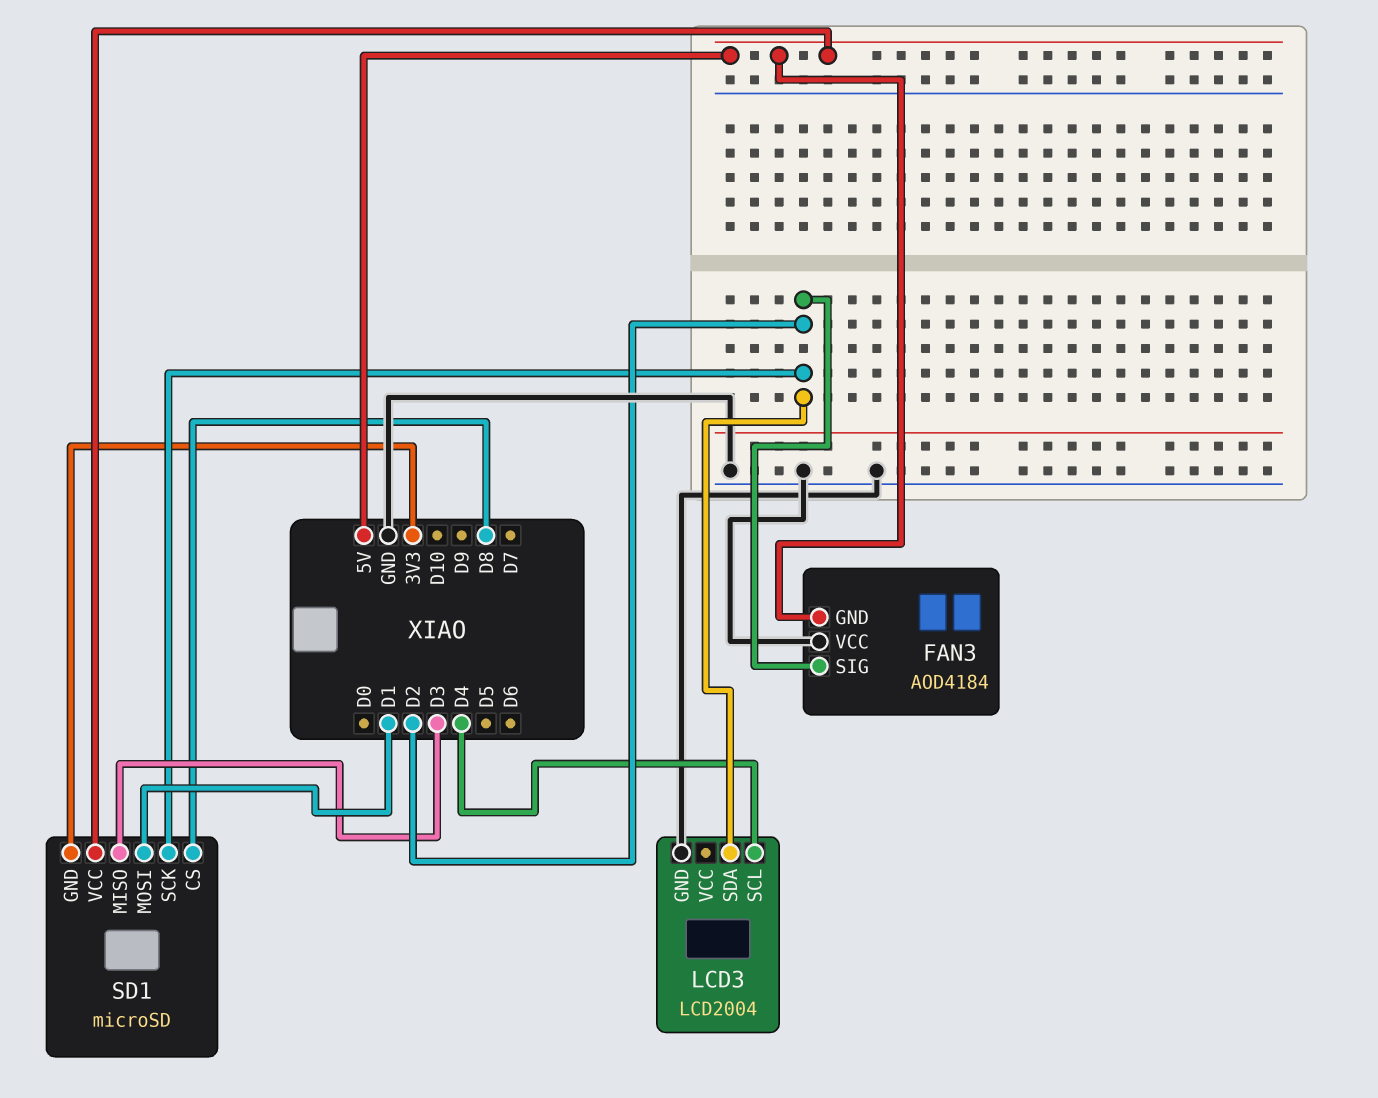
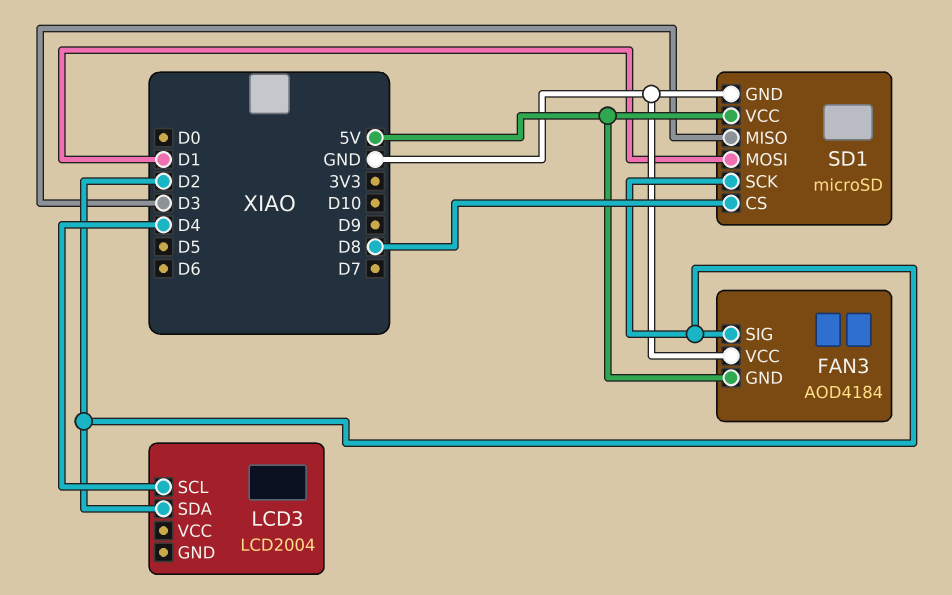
LCD3 pin GND: GND -> none
SD1 pin GND: 3V3 -> GND

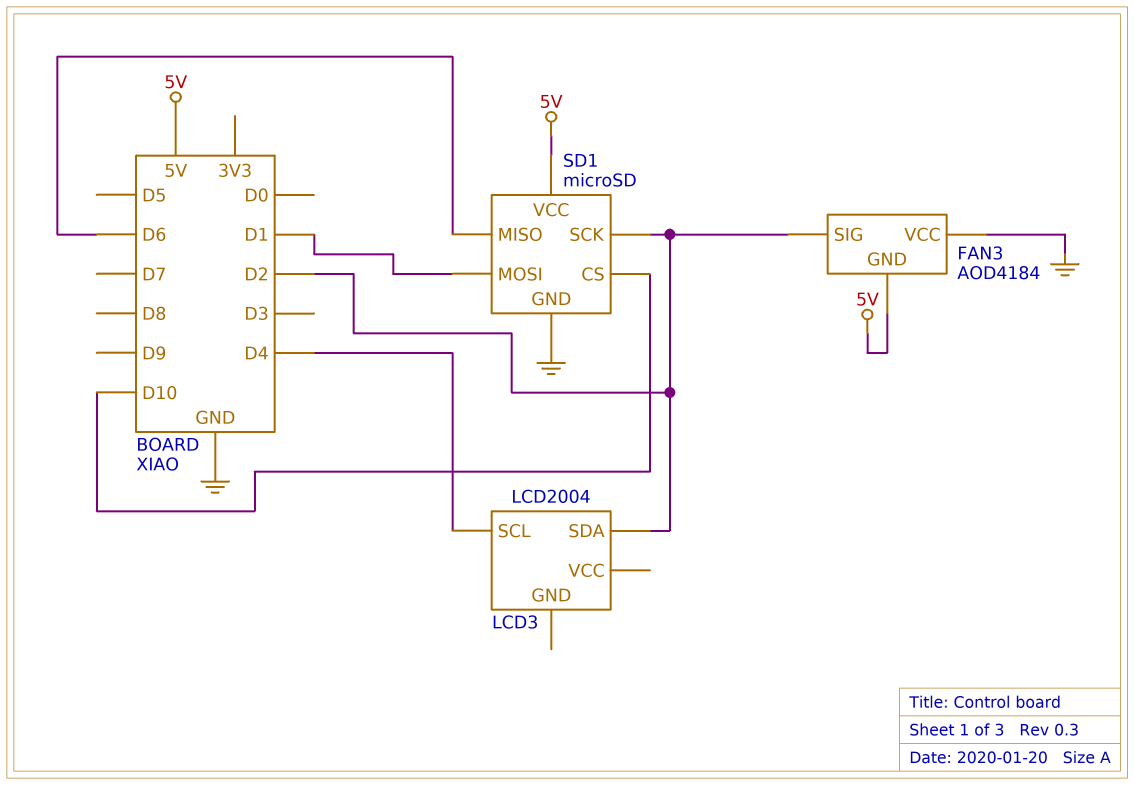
SD1 pin CS: D8 -> D10
SD1 pin MISO: D3 -> D6

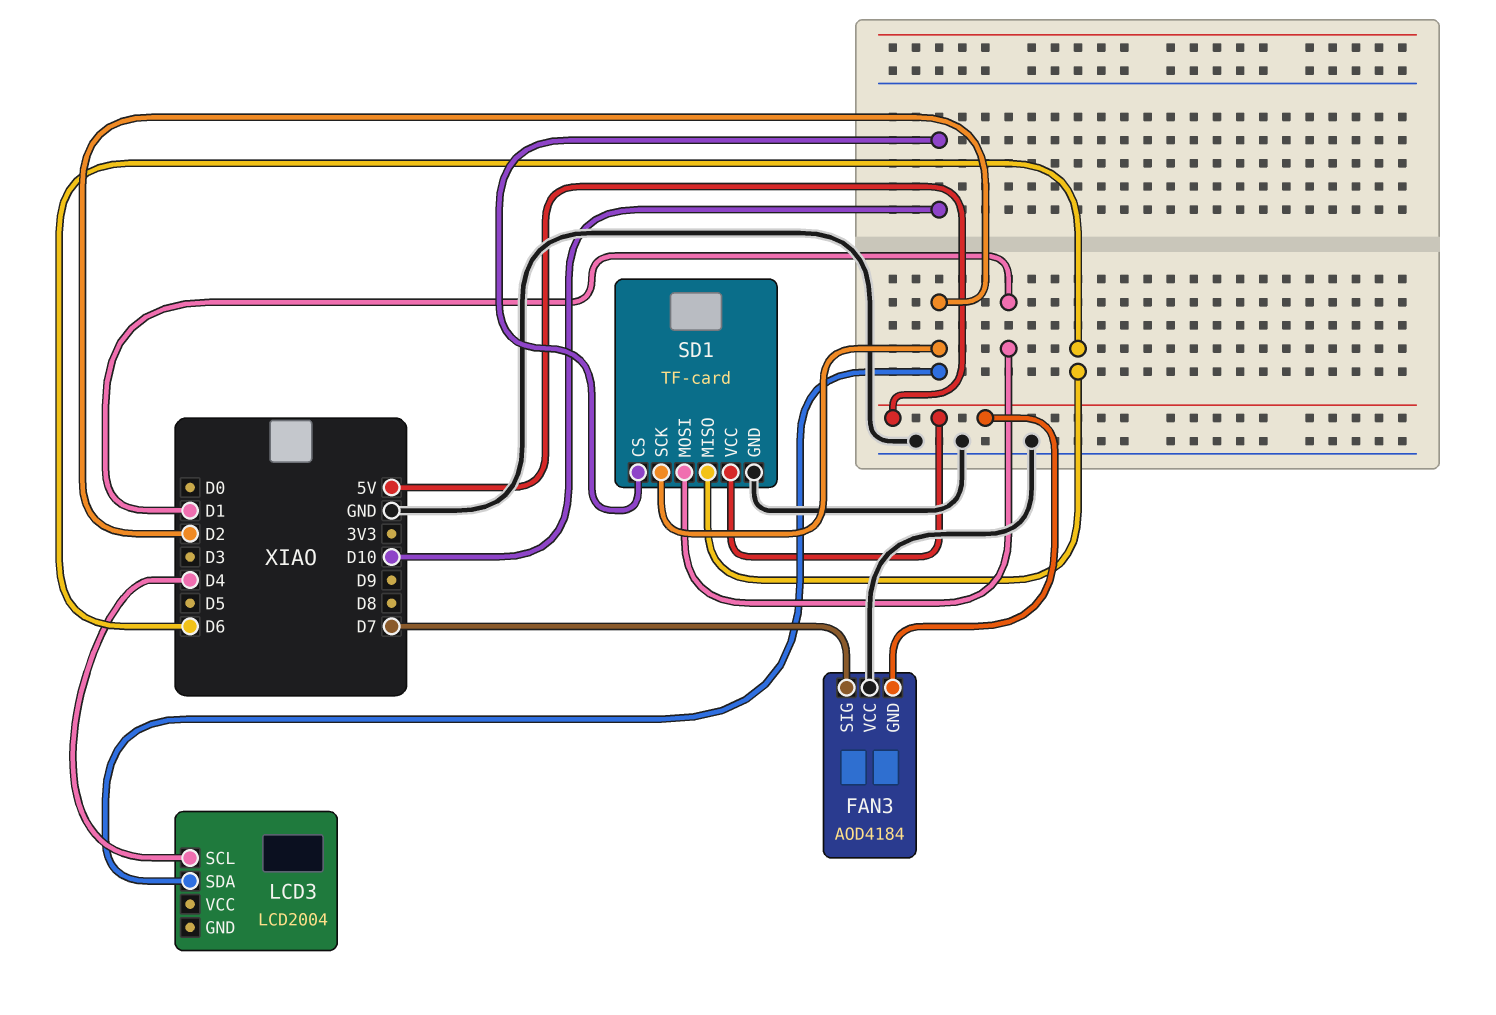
FAN3 pin SIG: D2 -> D7
SD1: microSD -> TF-card

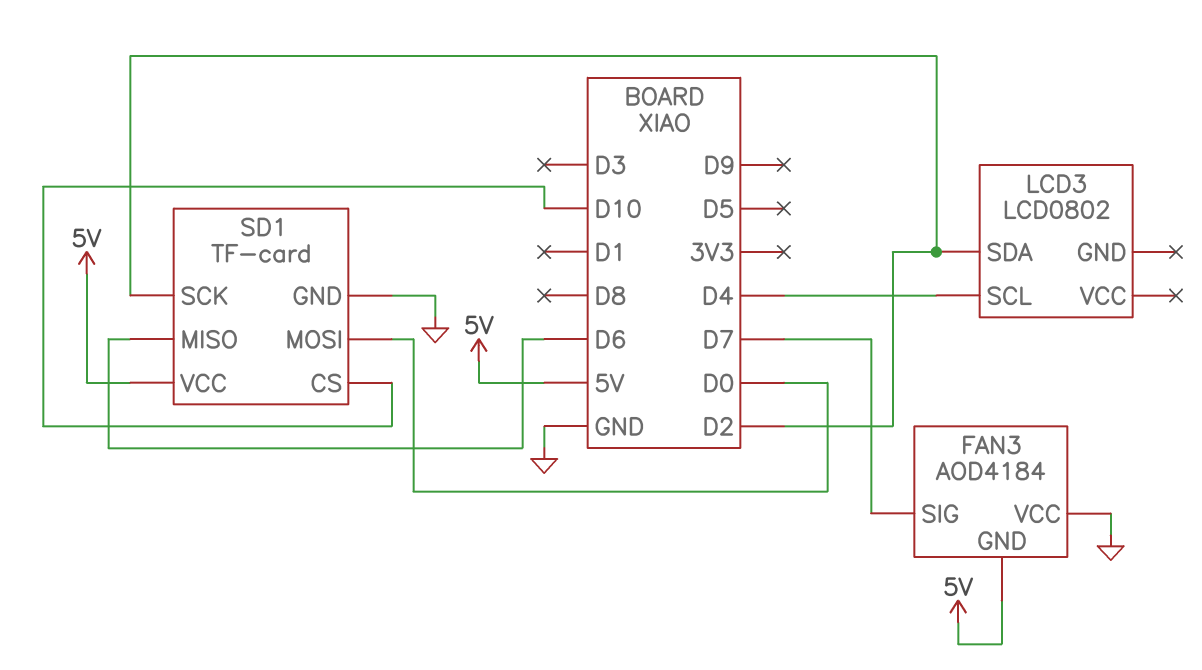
LCD3: LCD2004 -> LCD0802
SD1 pin MOSI: D1 -> D0

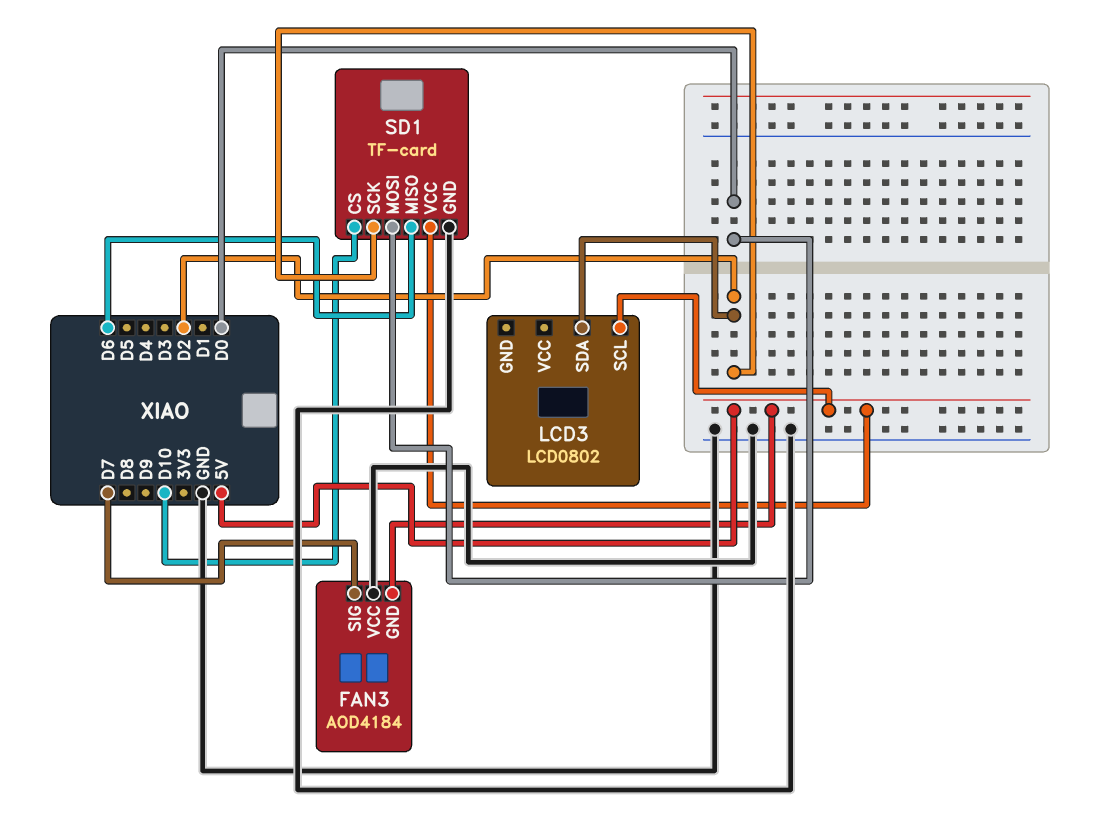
LCD3 pin SCL: D4 -> 5V

